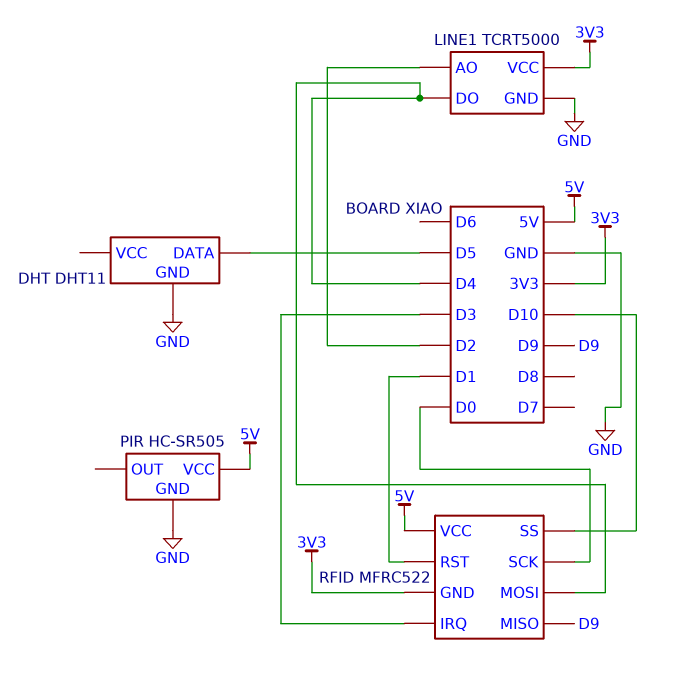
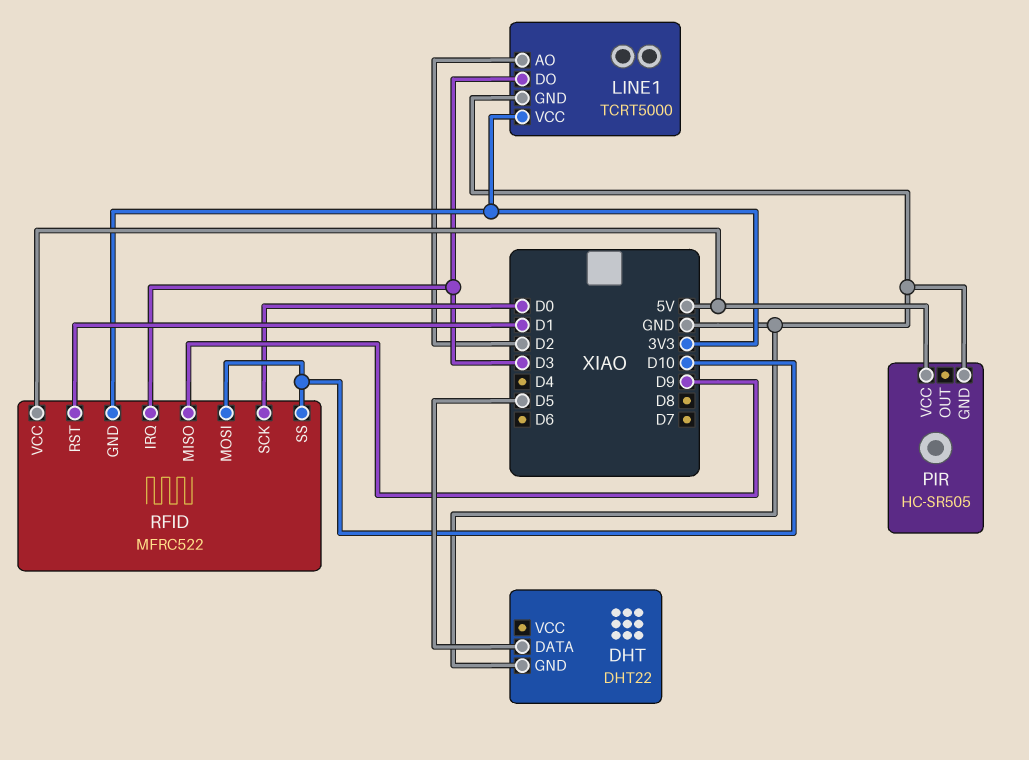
DHT: DHT11 -> DHT22
LINE1 pin DO: D4 -> D3
RFID pin MOSI: D4 -> D10

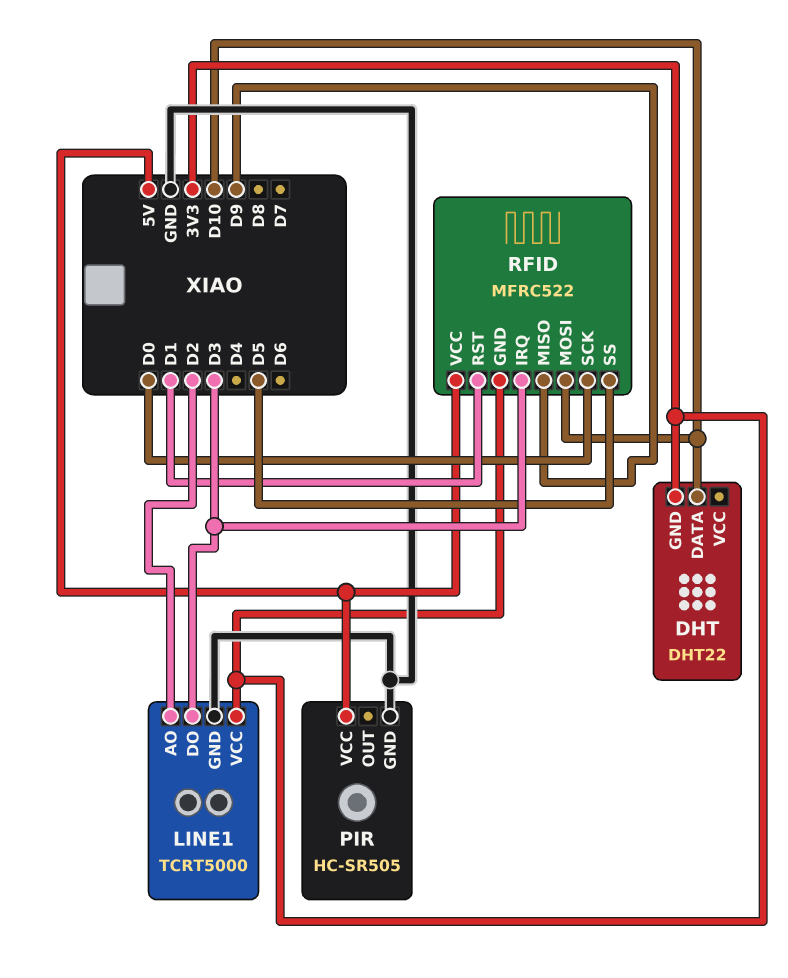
DHT pin DATA: D5 -> D10
DHT pin GND: GND -> 3V3
RFID pin SS: D10 -> D5

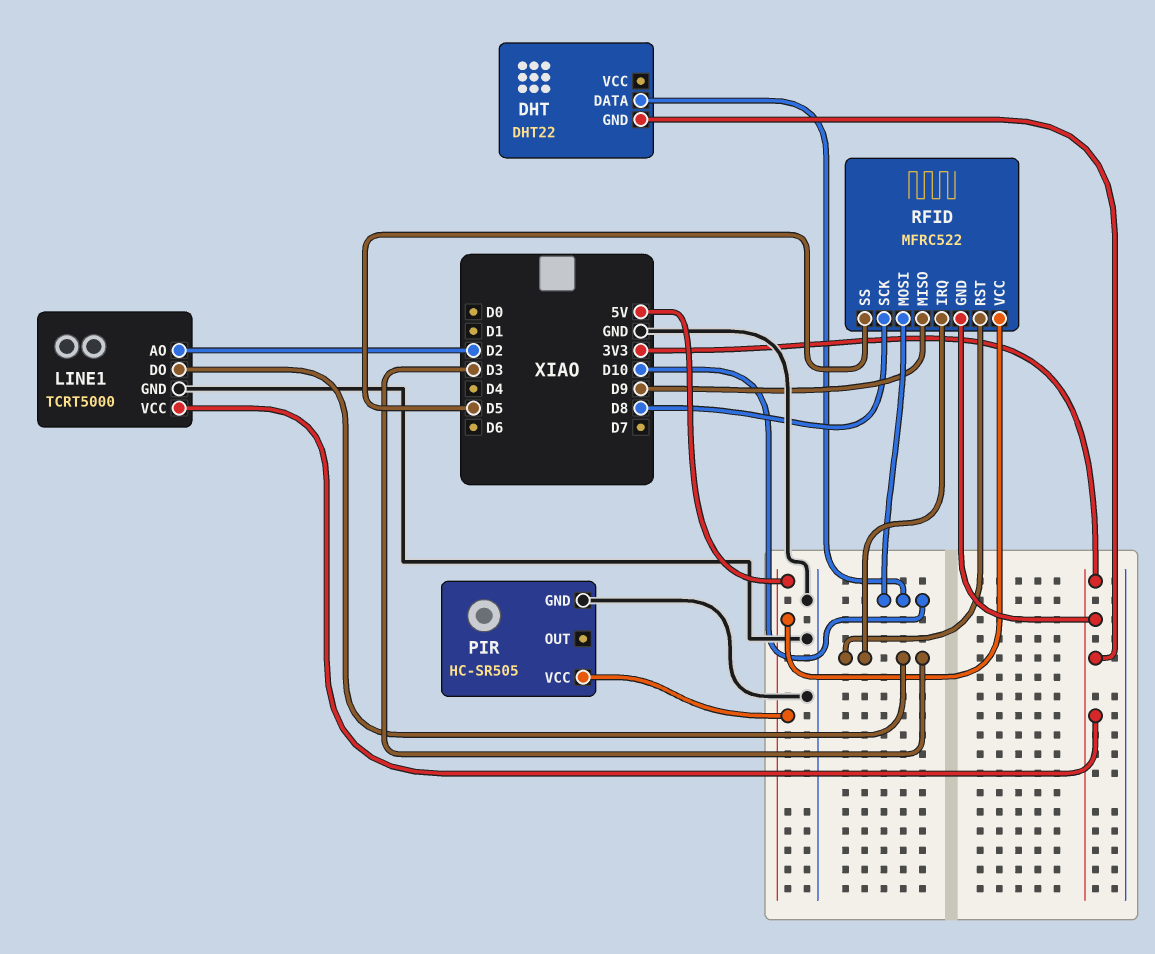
RFID pin RST: D1 -> D3
RFID pin SCK: D0 -> D8

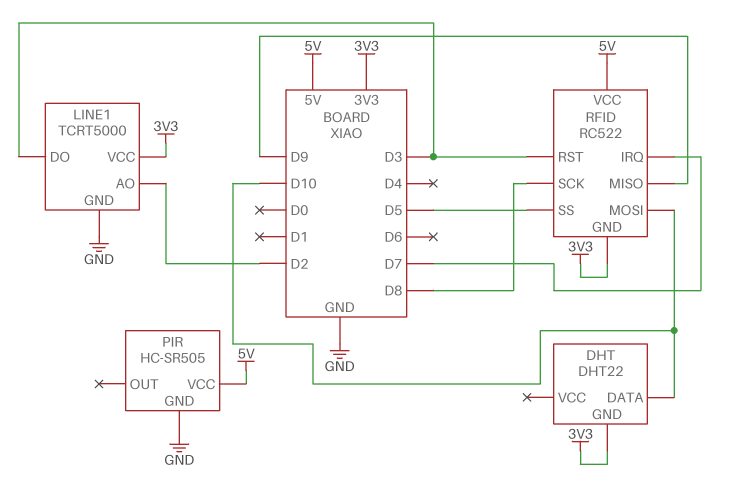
RFID: MFRC522 -> RC522
RFID pin IRQ: D3 -> D7

